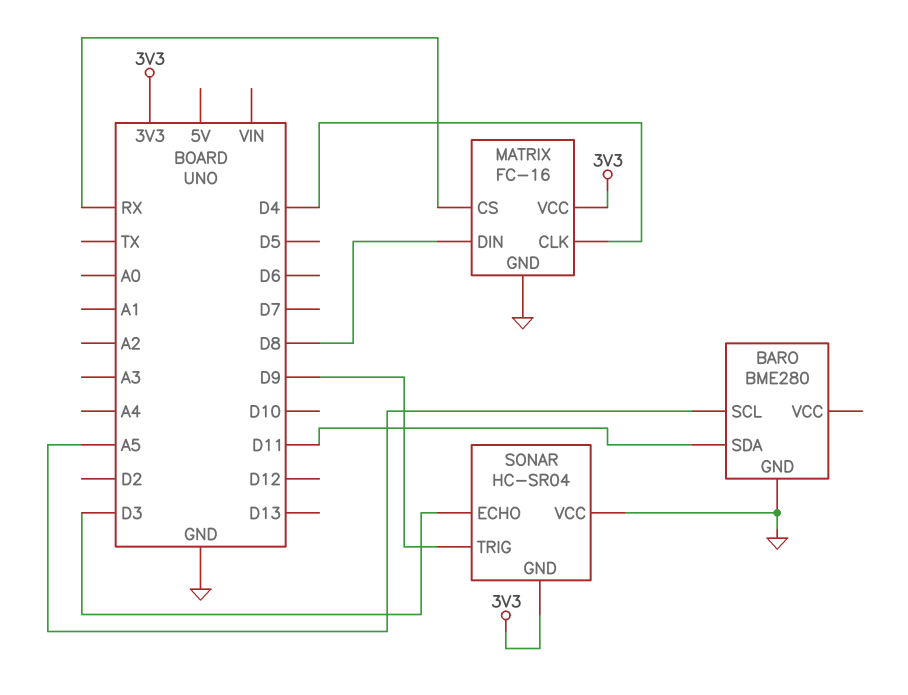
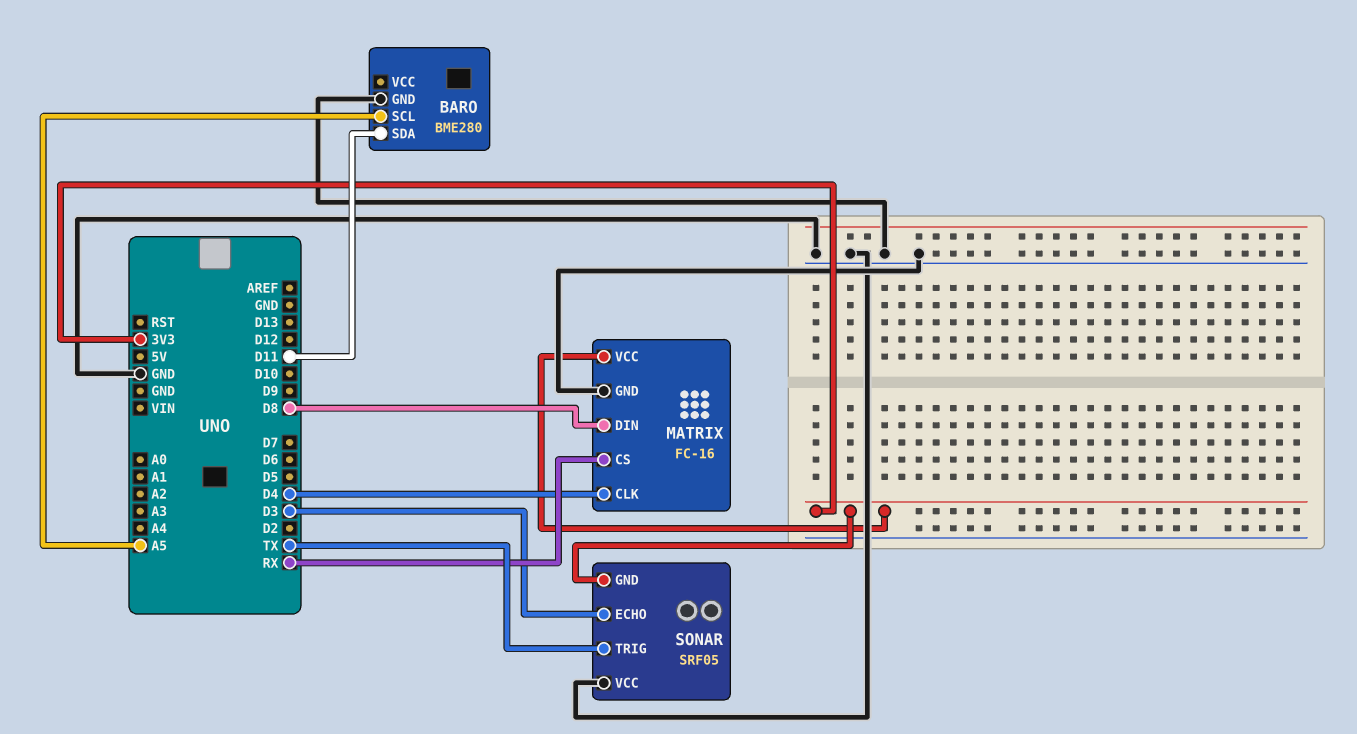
SONAR: HC-SR04 -> SRF05
SONAR pin TRIG: D9 -> TX

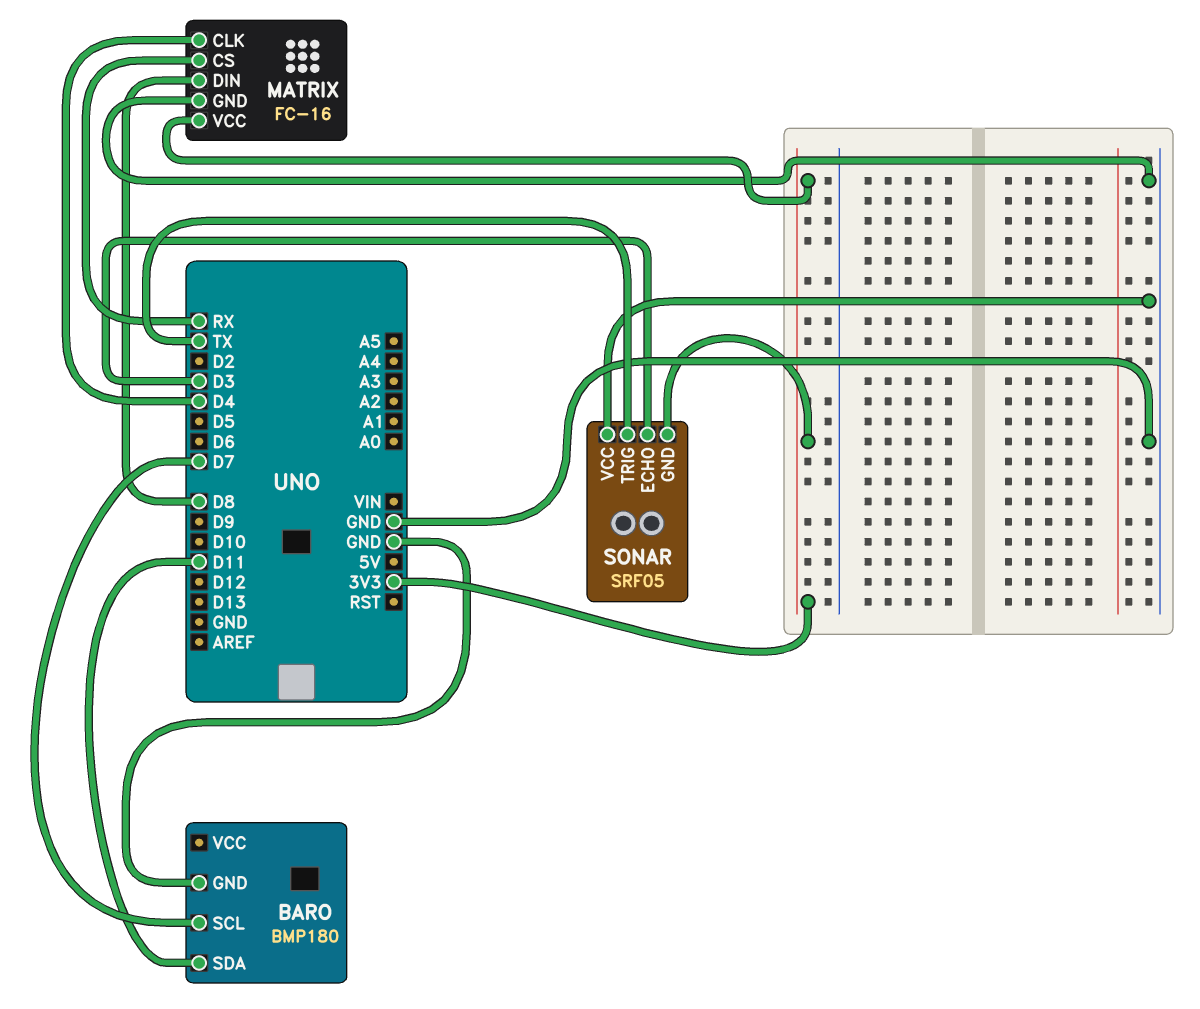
BARO: BME280 -> BMP180
BARO pin SCL: A5 -> D7

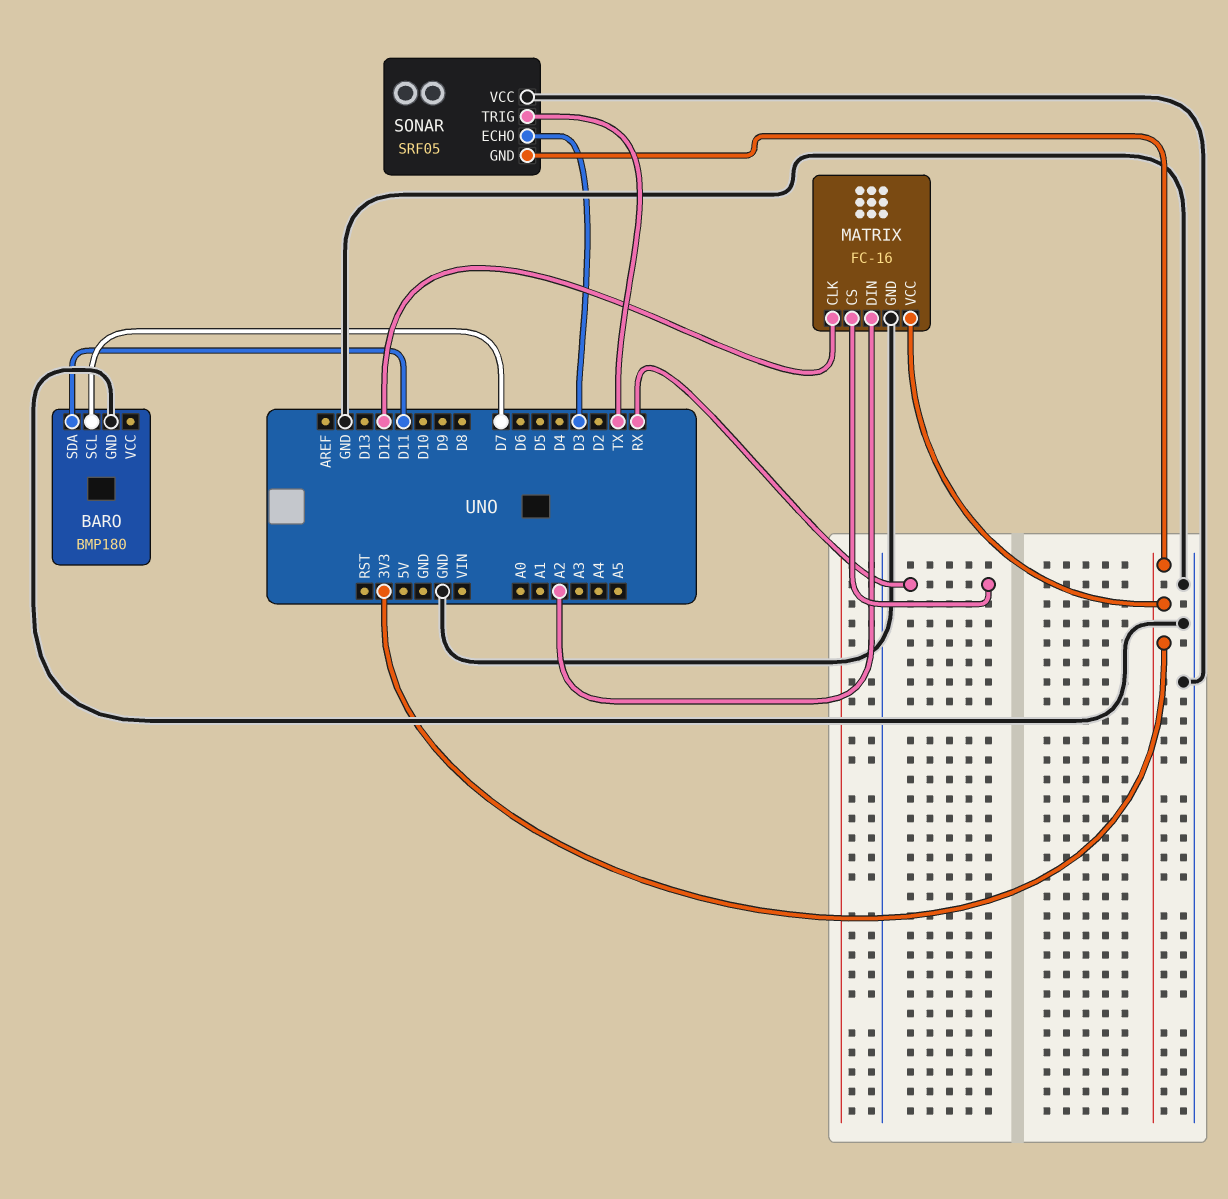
MATRIX pin CLK: D4 -> D12
MATRIX pin DIN: D8 -> A2

